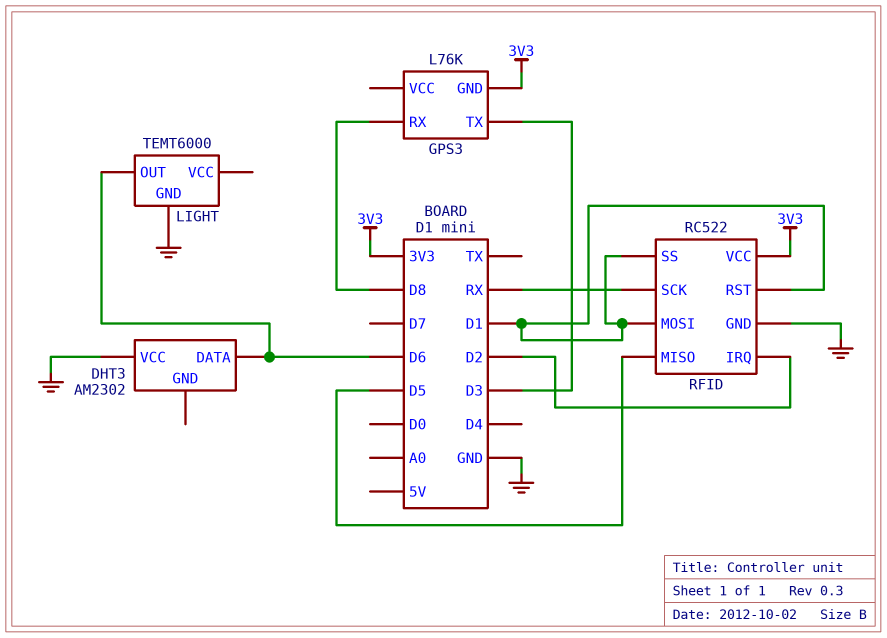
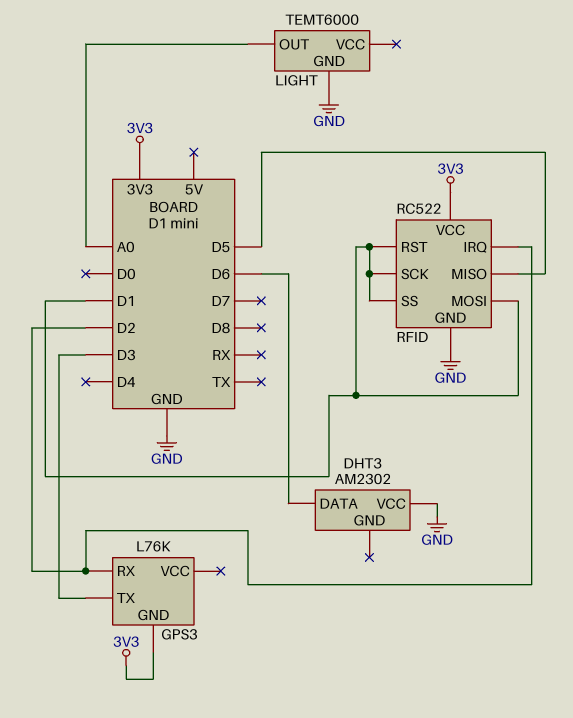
GPS3 pin RX: D8 -> D2
LIGHT pin OUT: D6 -> A0
RFID pin SCK: RX -> D1

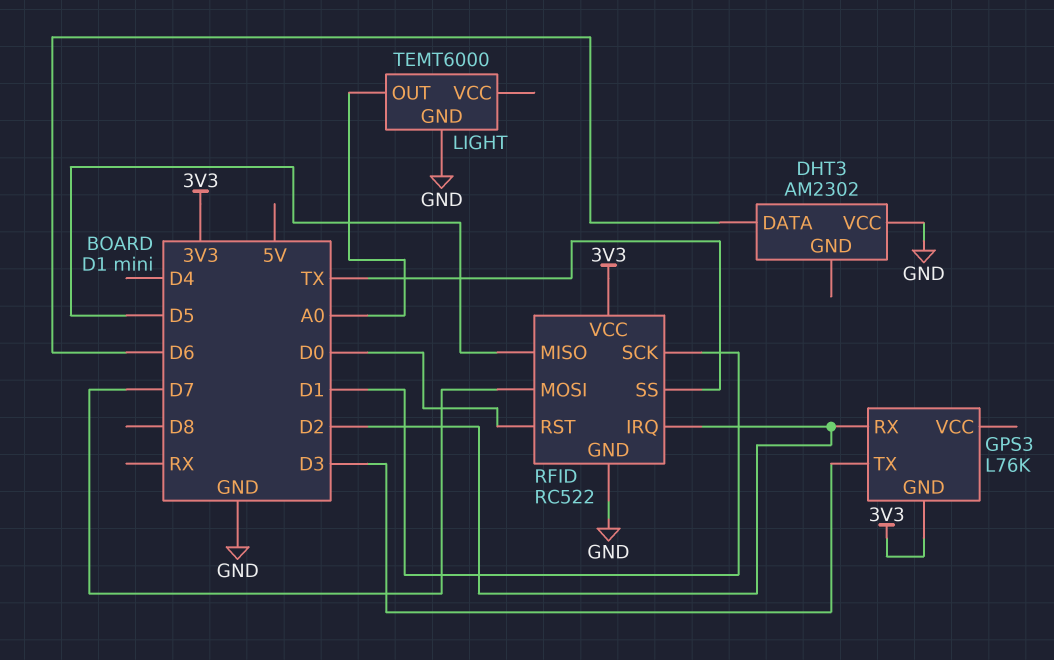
RFID pin MOSI: D1 -> D7
RFID pin RST: D1 -> D0
RFID pin SS: D1 -> TX

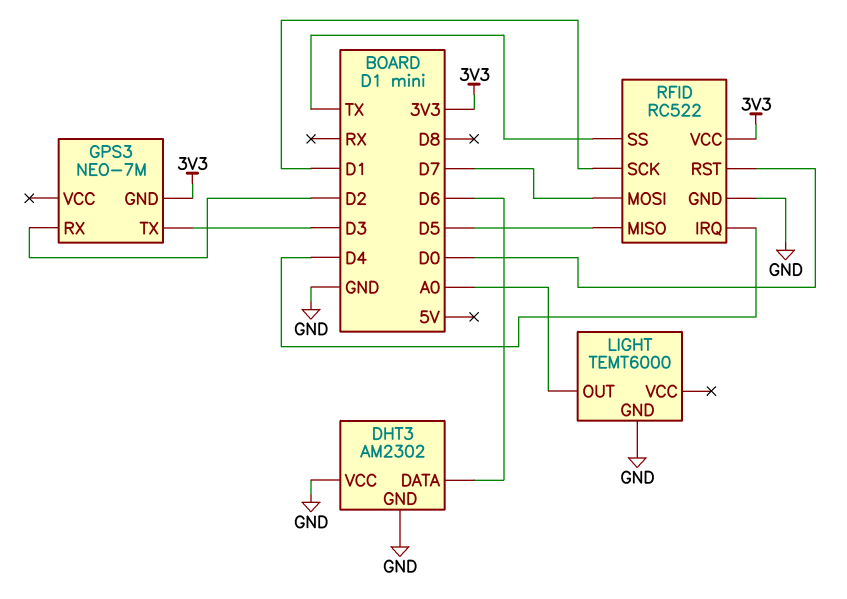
DHT3 pin GND: none -> GND
GPS3: L76K -> NEO-7M
RFID pin IRQ: D2 -> D4

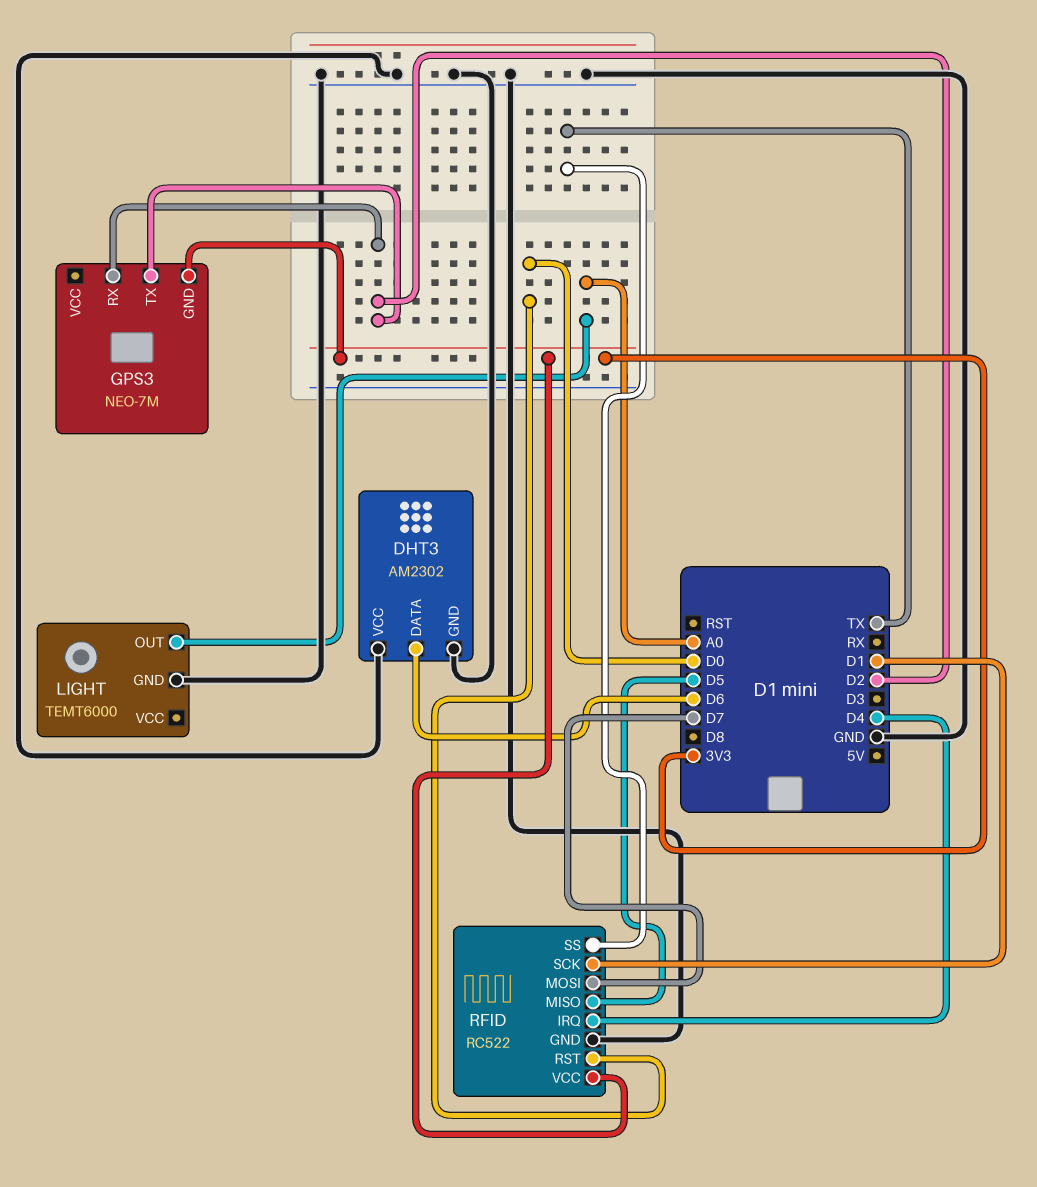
GPS3 pin TX: D3 -> D2

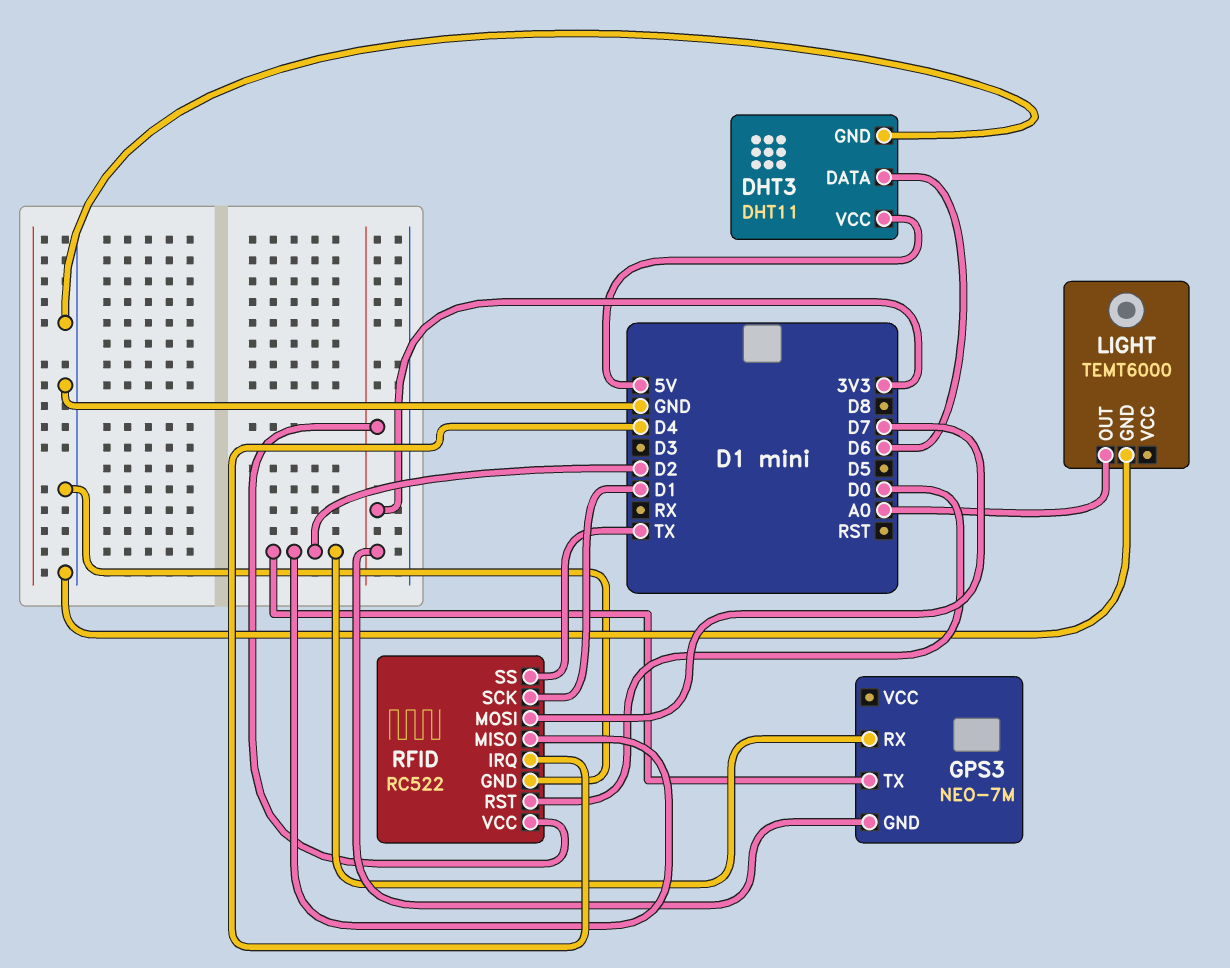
DHT3: AM2302 -> DHT11
DHT3 pin VCC: GND -> 5V
RFID pin MISO: D5 -> D2

